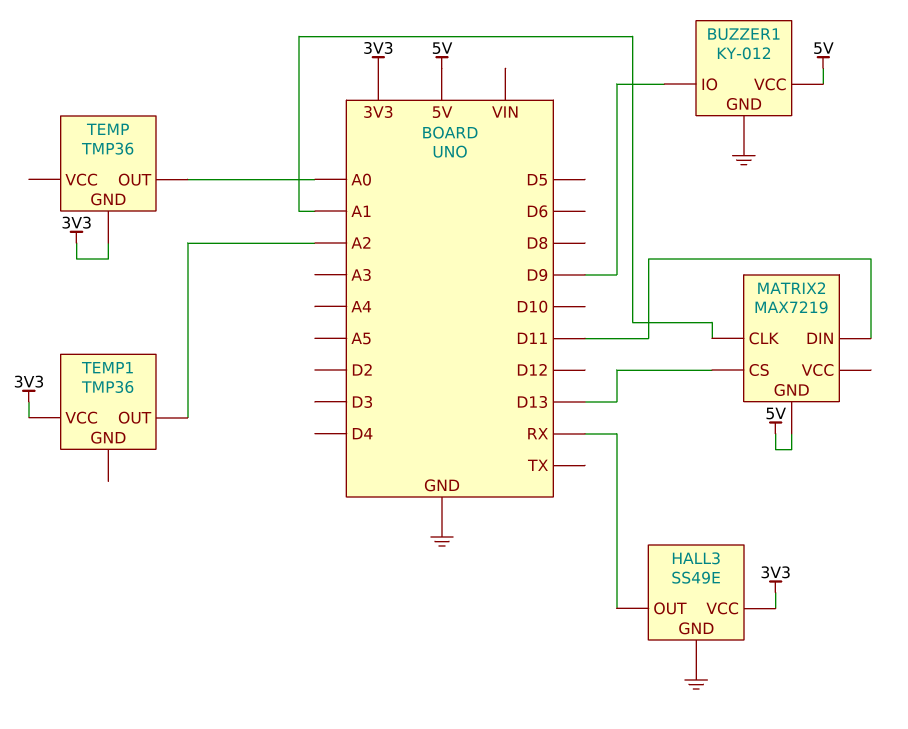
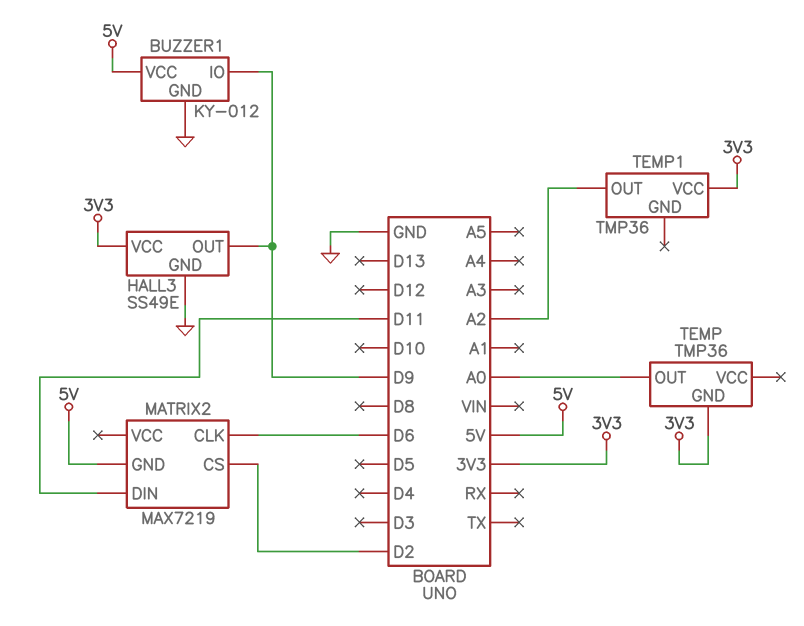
HALL3 pin OUT: RX -> D9
MATRIX2 pin CLK: A1 -> D6
MATRIX2 pin CS: D13 -> D2

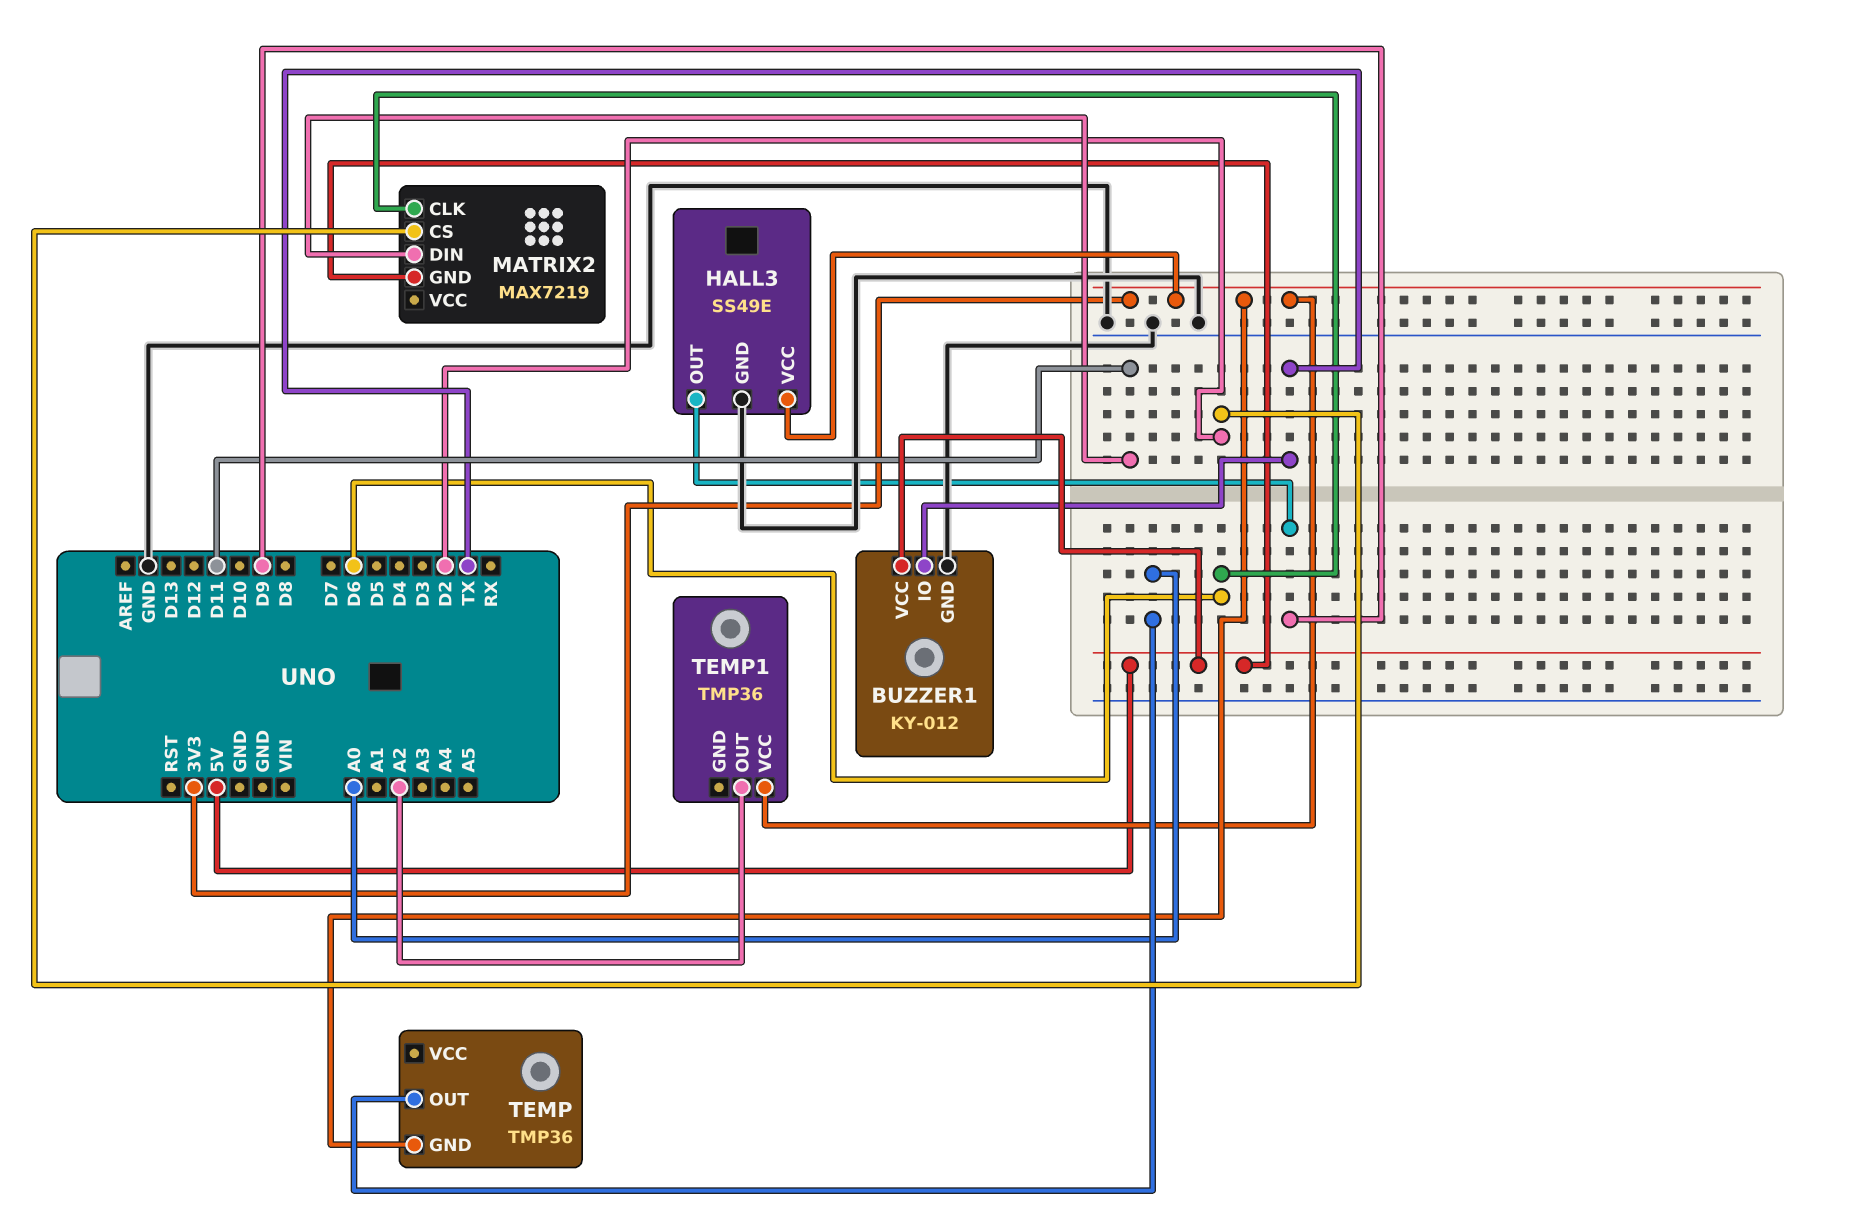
BUZZER1 pin IO: D9 -> TX

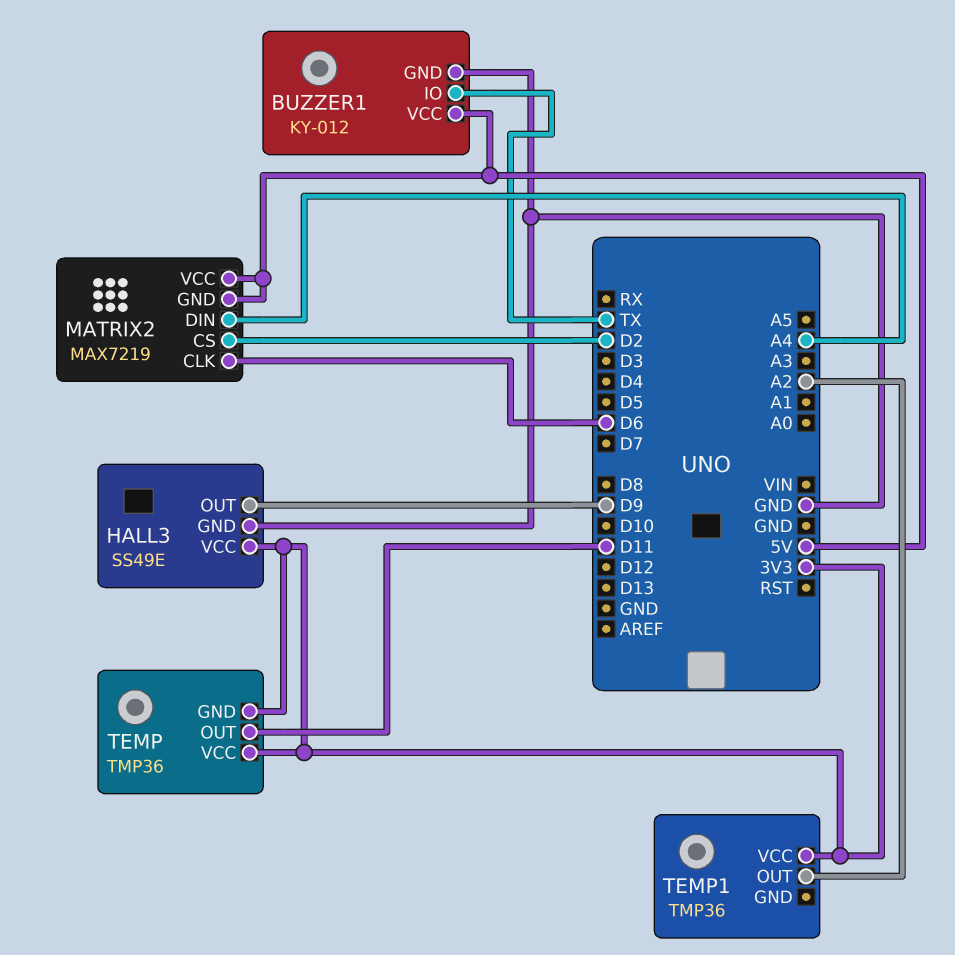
MATRIX2 pin DIN: D11 -> A4
MATRIX2 pin VCC: none -> 5V
TEMP pin OUT: A0 -> D11
TEMP pin VCC: none -> 3V3

